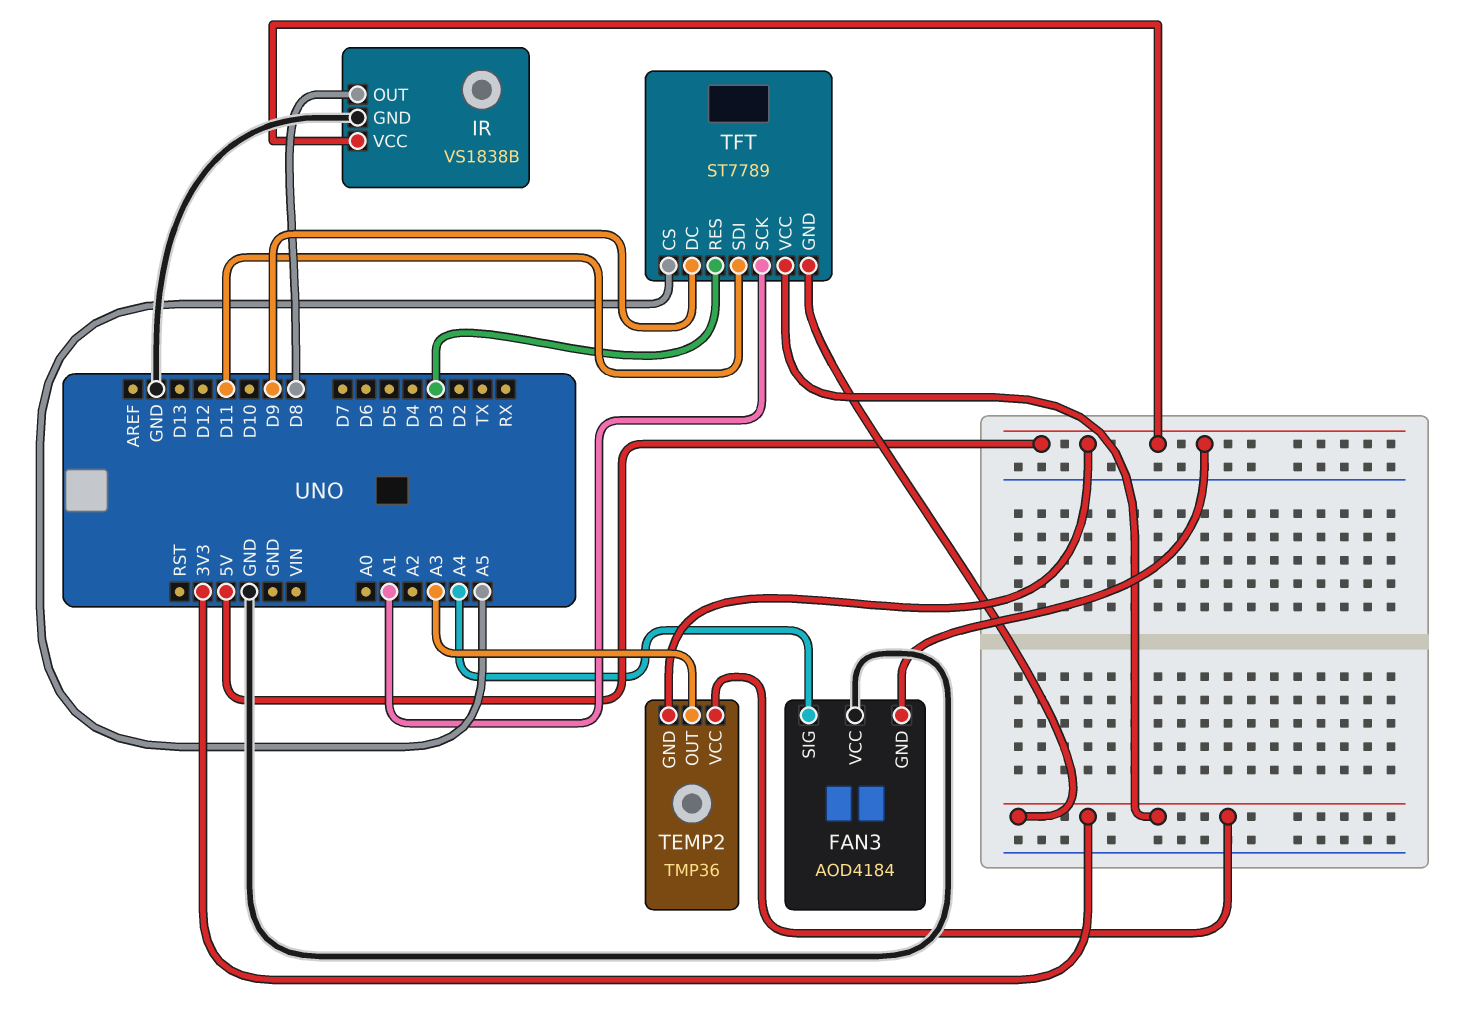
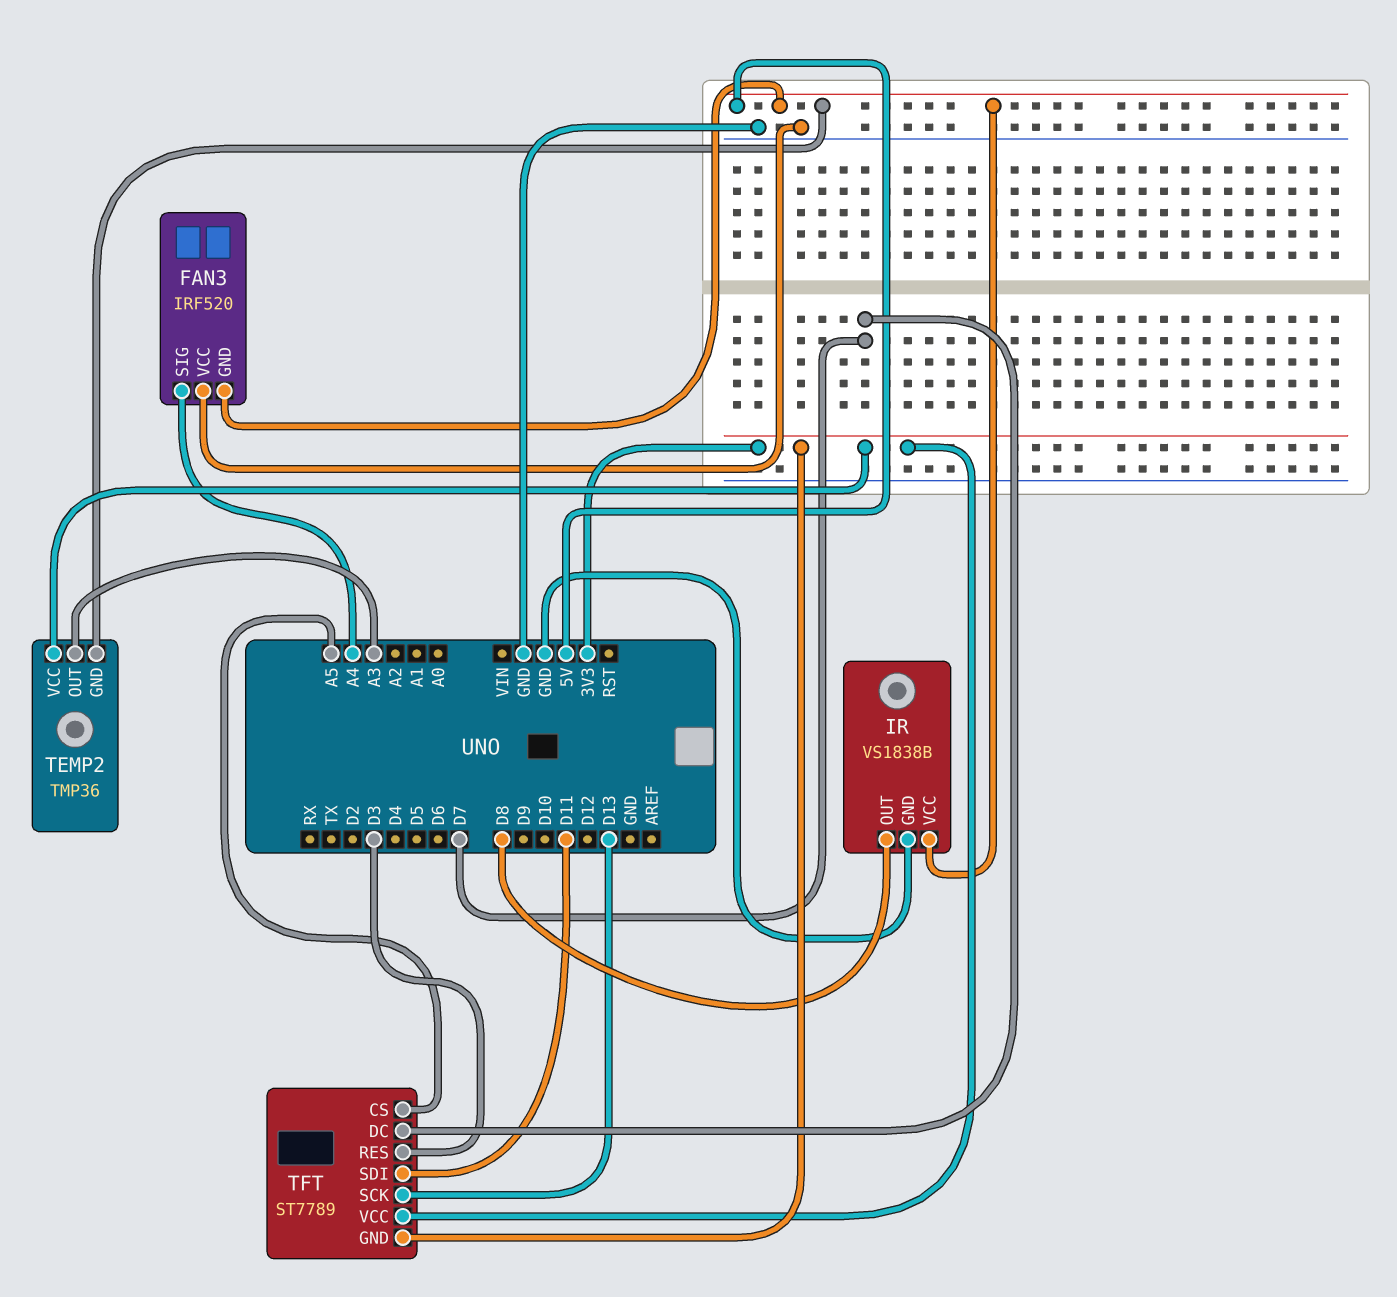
FAN3: AOD4184 -> IRF520
TFT pin DC: D9 -> D7
TFT pin SCK: A1 -> D13

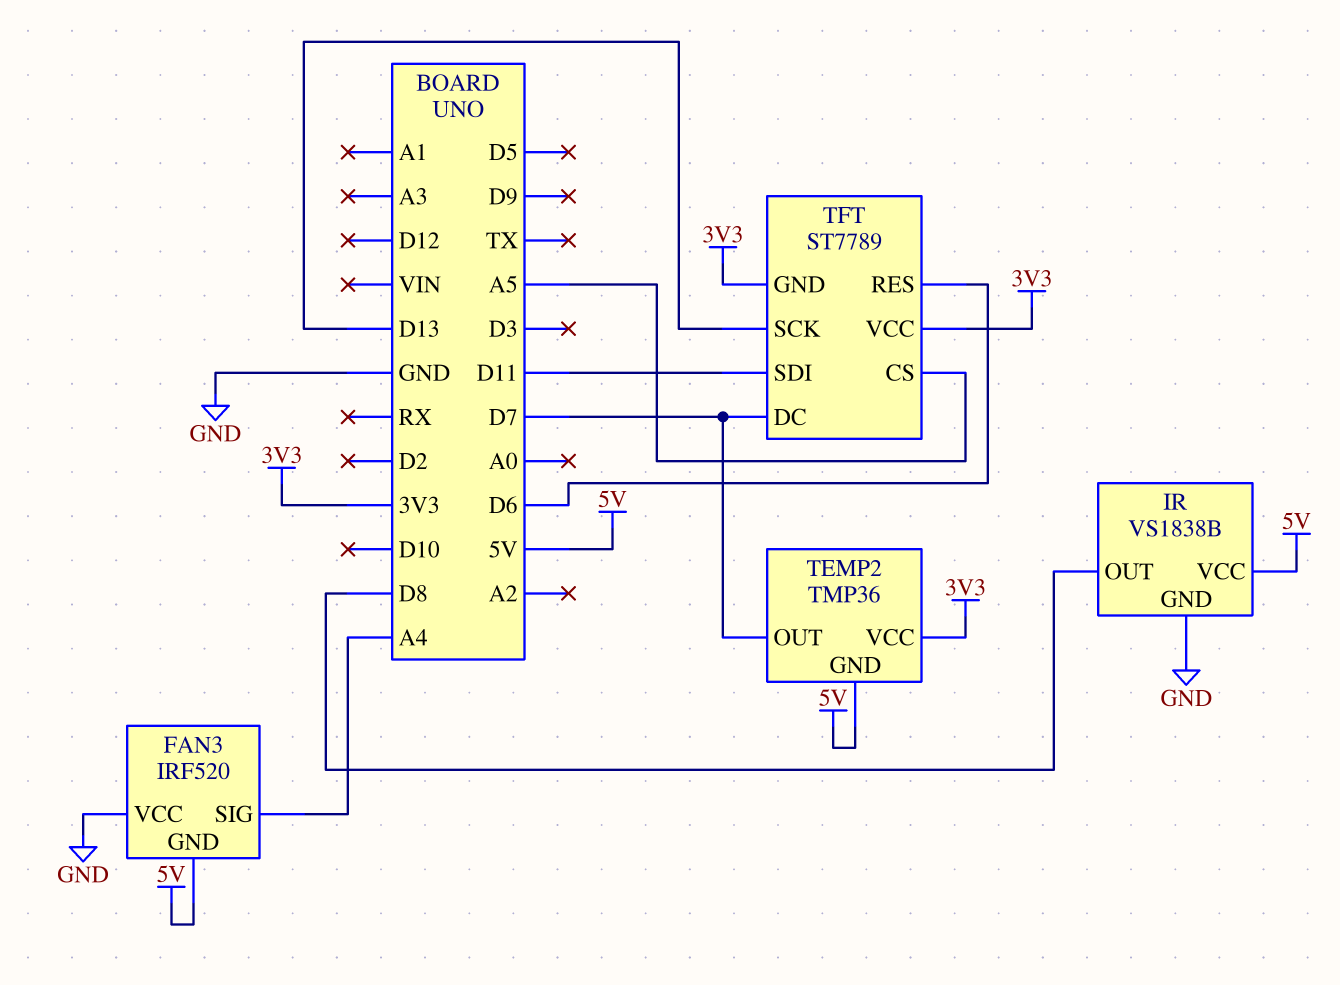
TEMP2 pin OUT: A3 -> D7
TFT pin RES: D3 -> D6

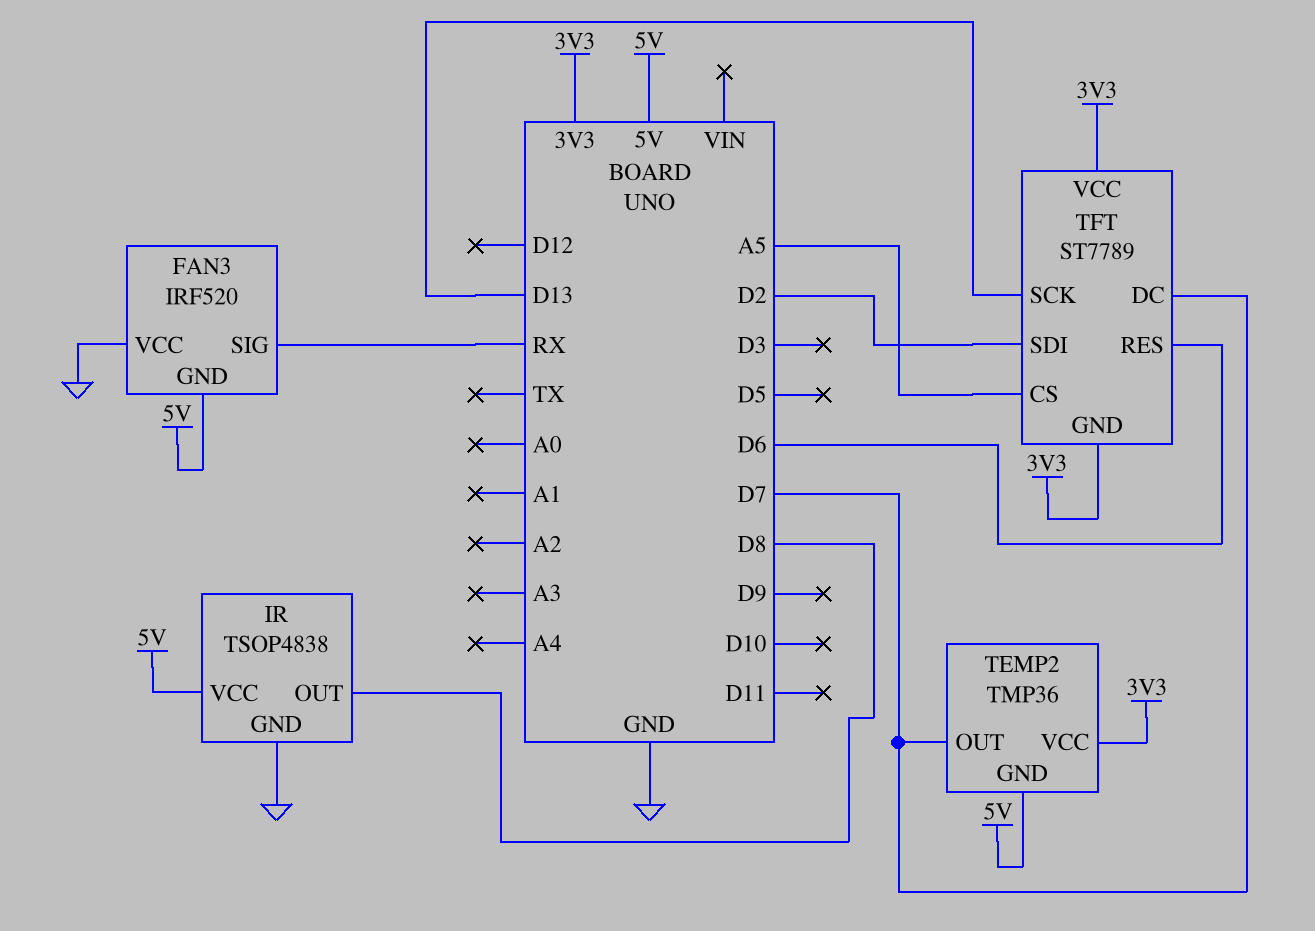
FAN3 pin SIG: A4 -> RX
IR: VS1838B -> TSOP4838
TFT pin SDI: D11 -> D2

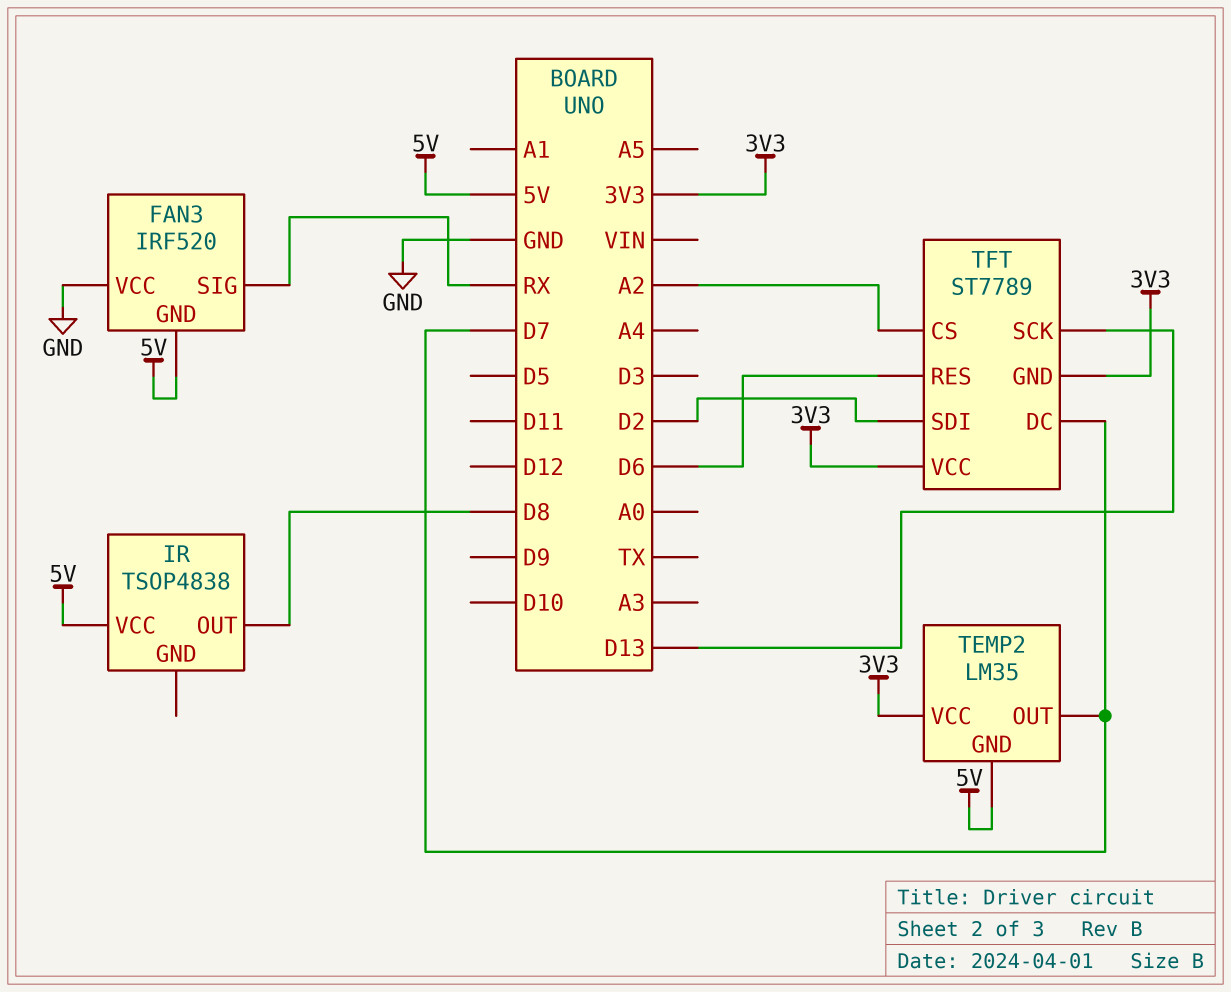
IR pin GND: GND -> none
TEMP2: TMP36 -> LM35
TFT pin CS: A5 -> A2

